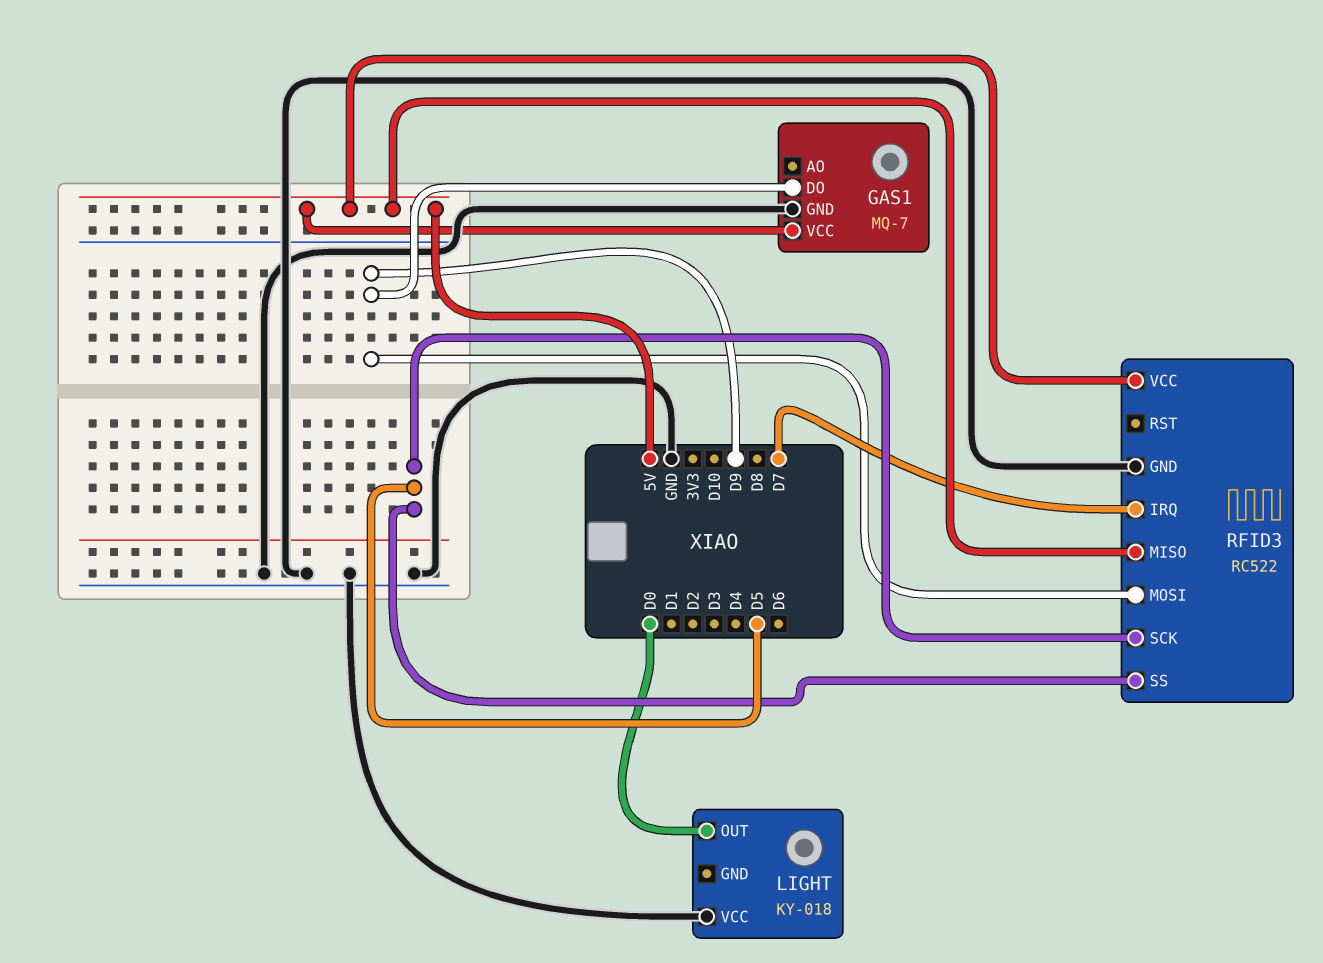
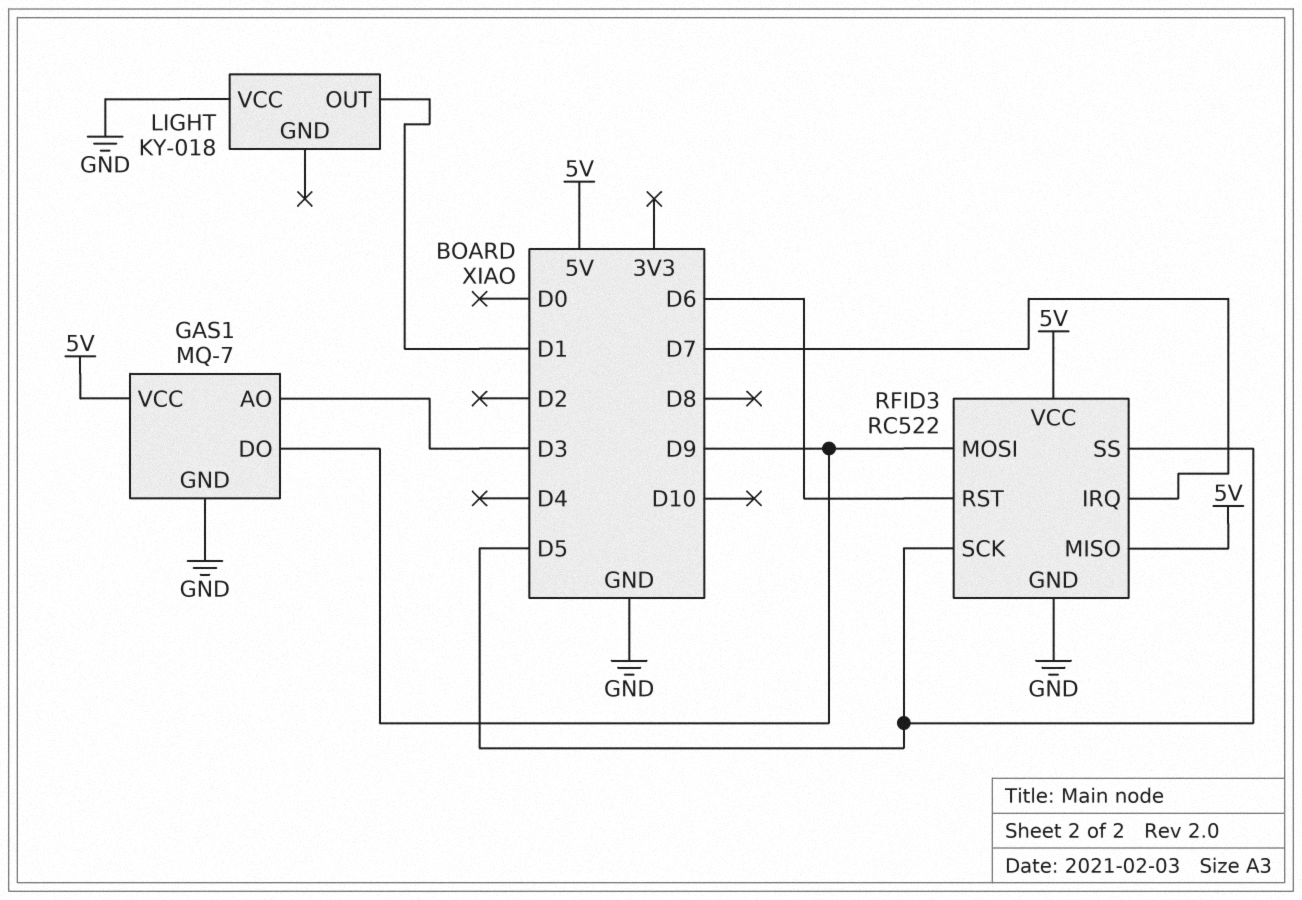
GAS1 pin AO: none -> D3
LIGHT pin OUT: D0 -> D1
RFID3 pin RST: none -> D6

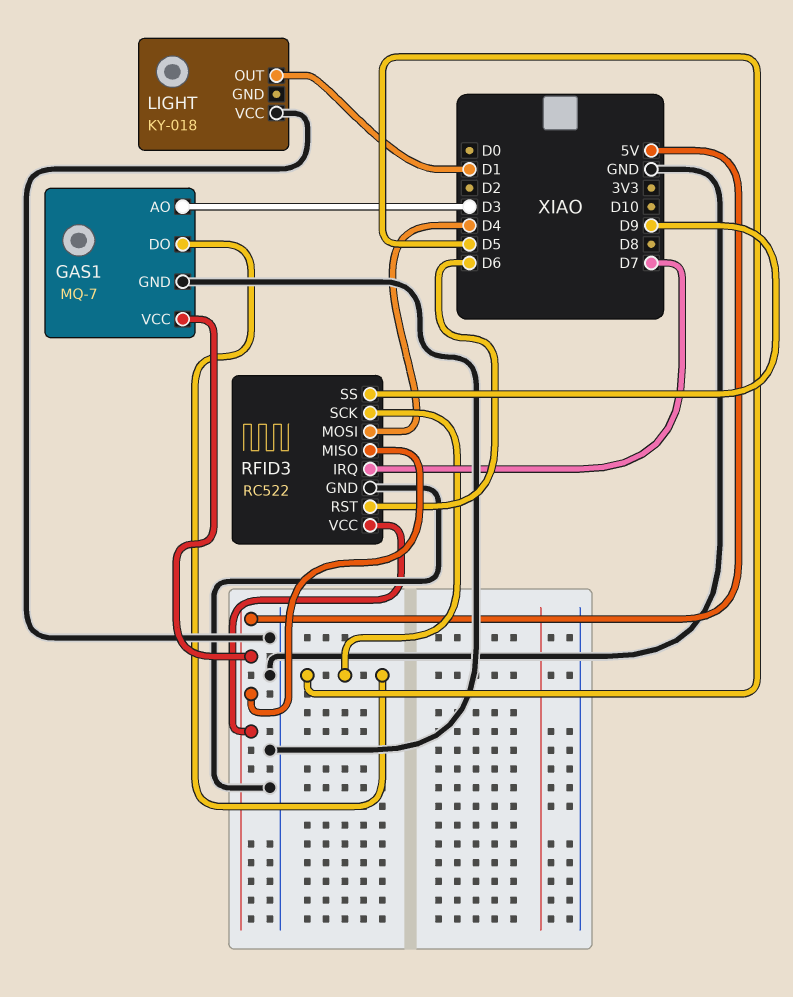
GAS1 pin DO: D9 -> D5
RFID3 pin MOSI: D9 -> D4
RFID3 pin SS: D5 -> D9

